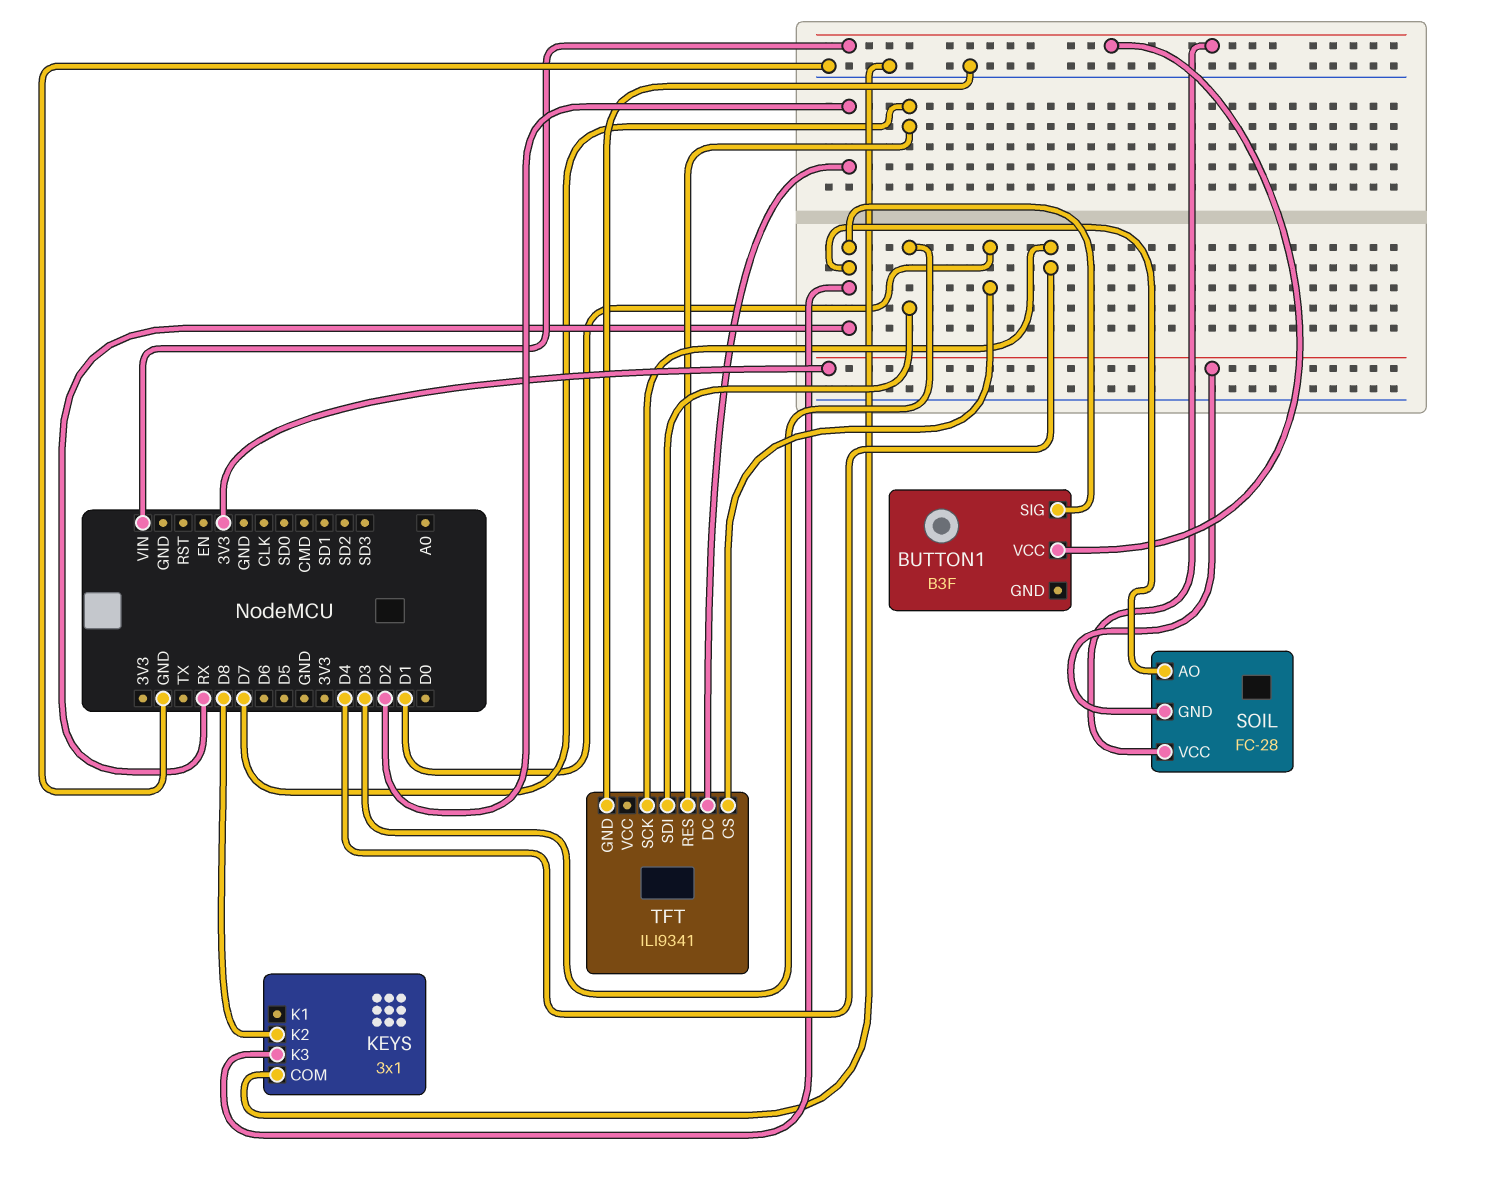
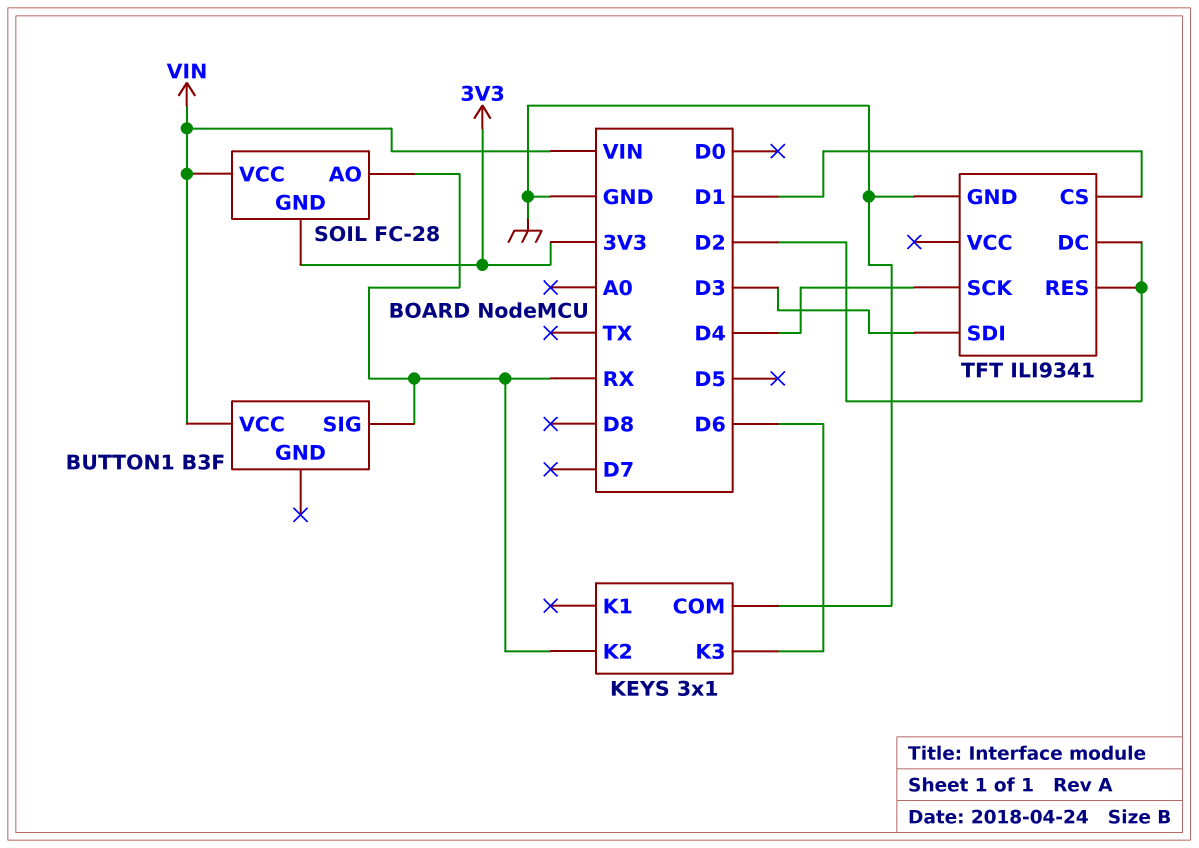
KEYS pin K2: D8 -> RX
KEYS pin K3: RX -> D6
TFT pin RES: D7 -> D2

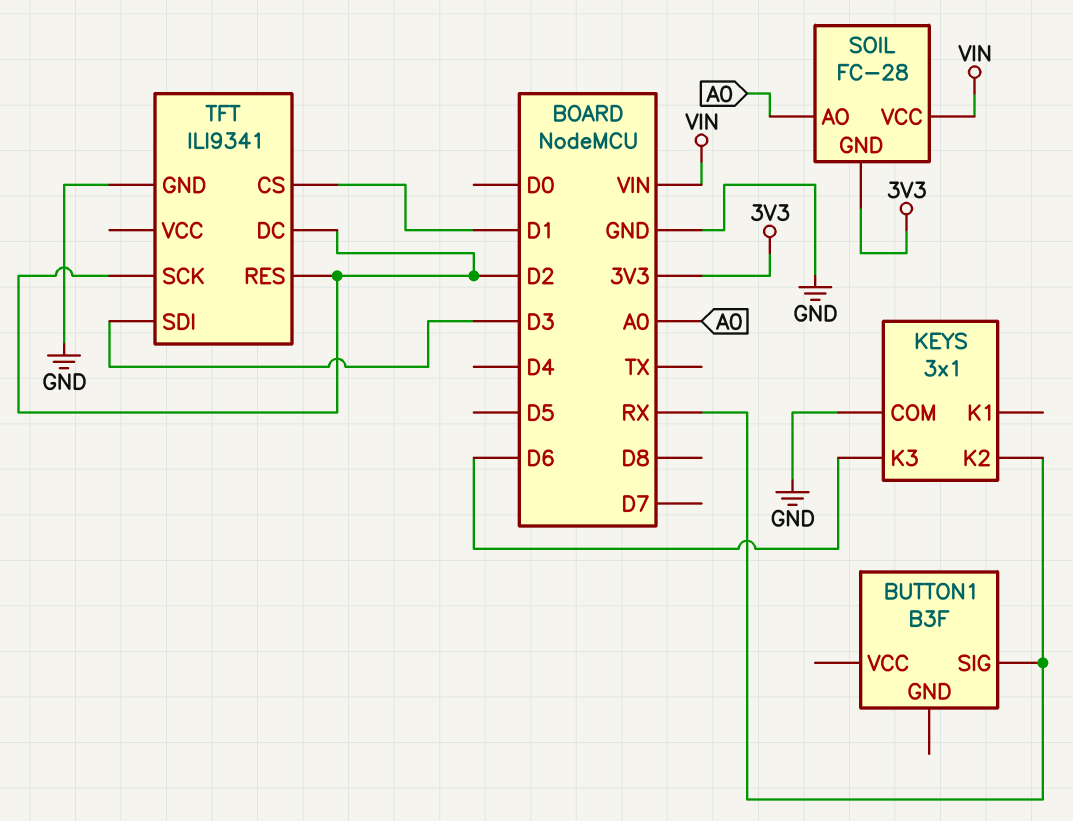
BUTTON1 pin VCC: VIN -> none
SOIL pin AO: RX -> A0
TFT pin SCK: D4 -> D2

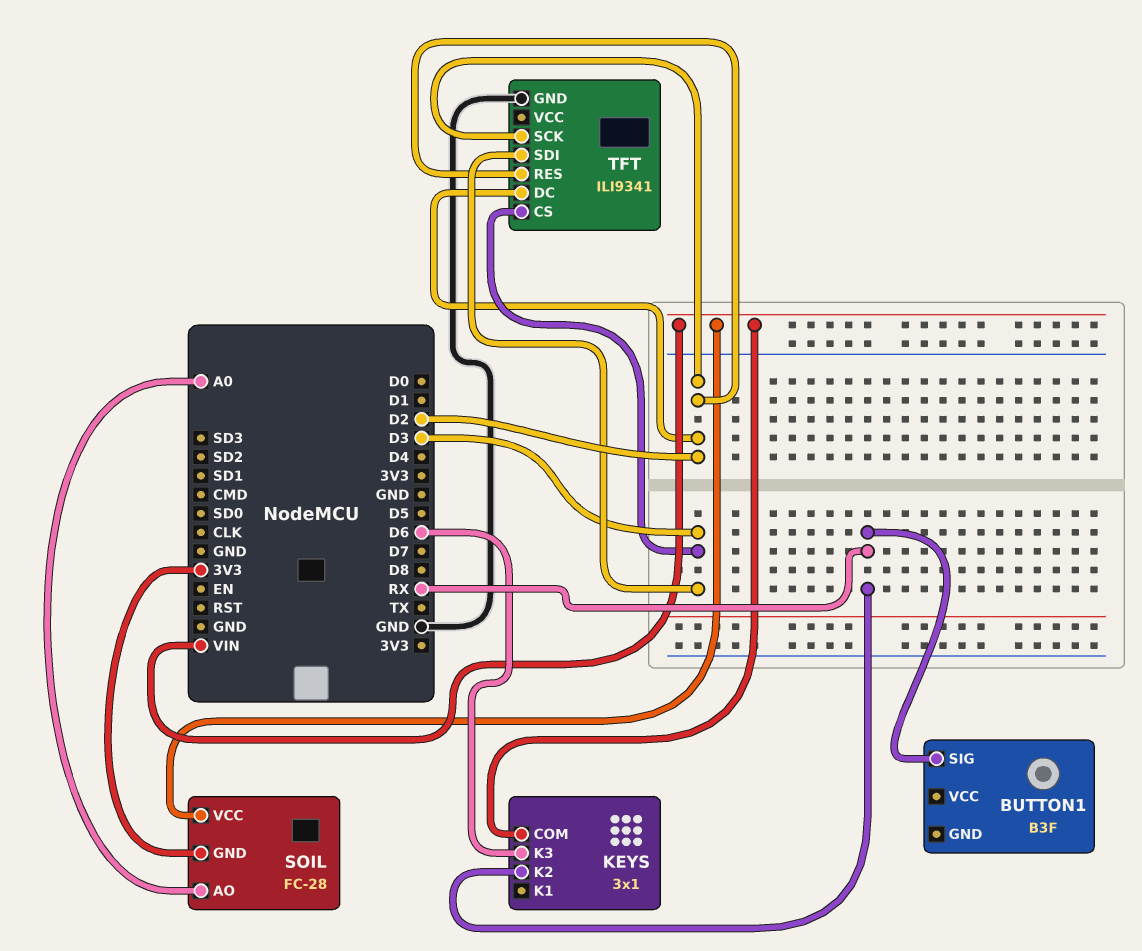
KEYS pin COM: GND -> VIN
TFT pin CS: D1 -> D3

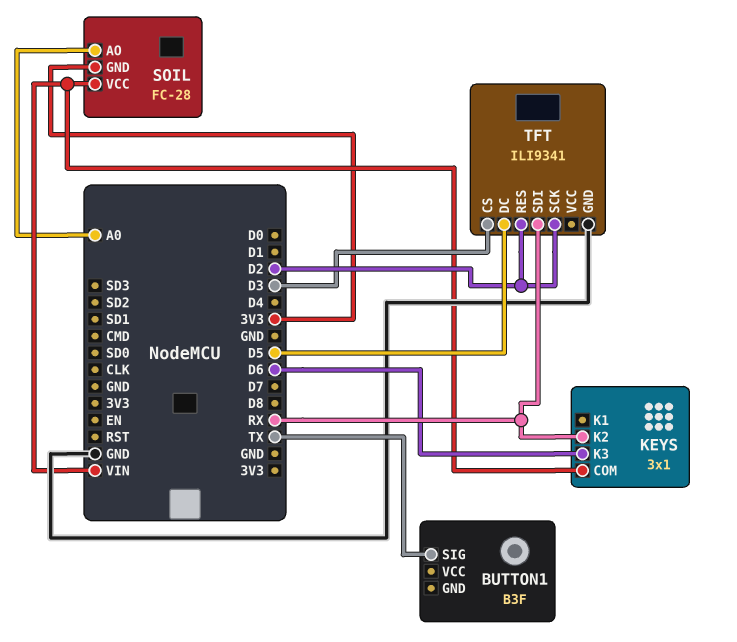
BUTTON1 pin SIG: RX -> TX
TFT pin DC: D2 -> D5
TFT pin SDI: D3 -> RX

